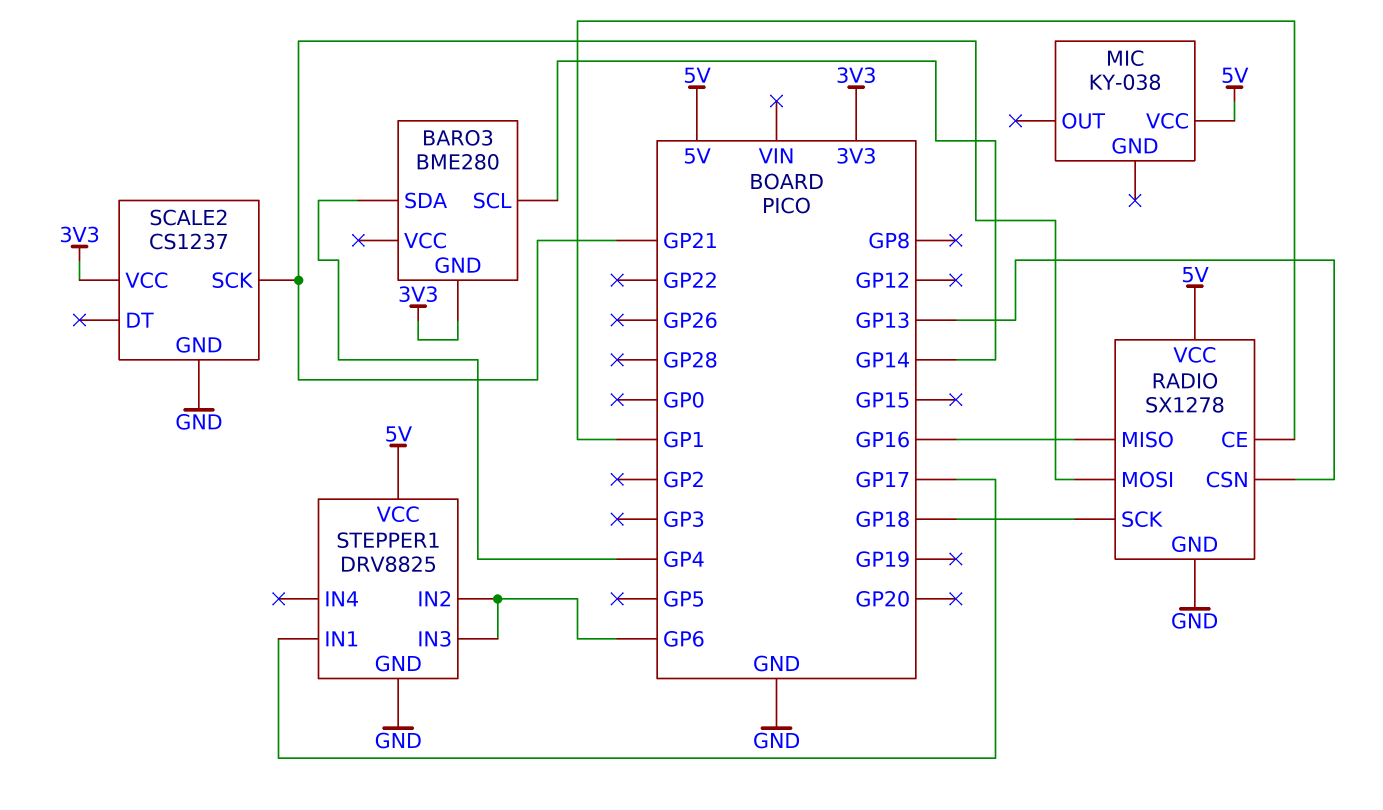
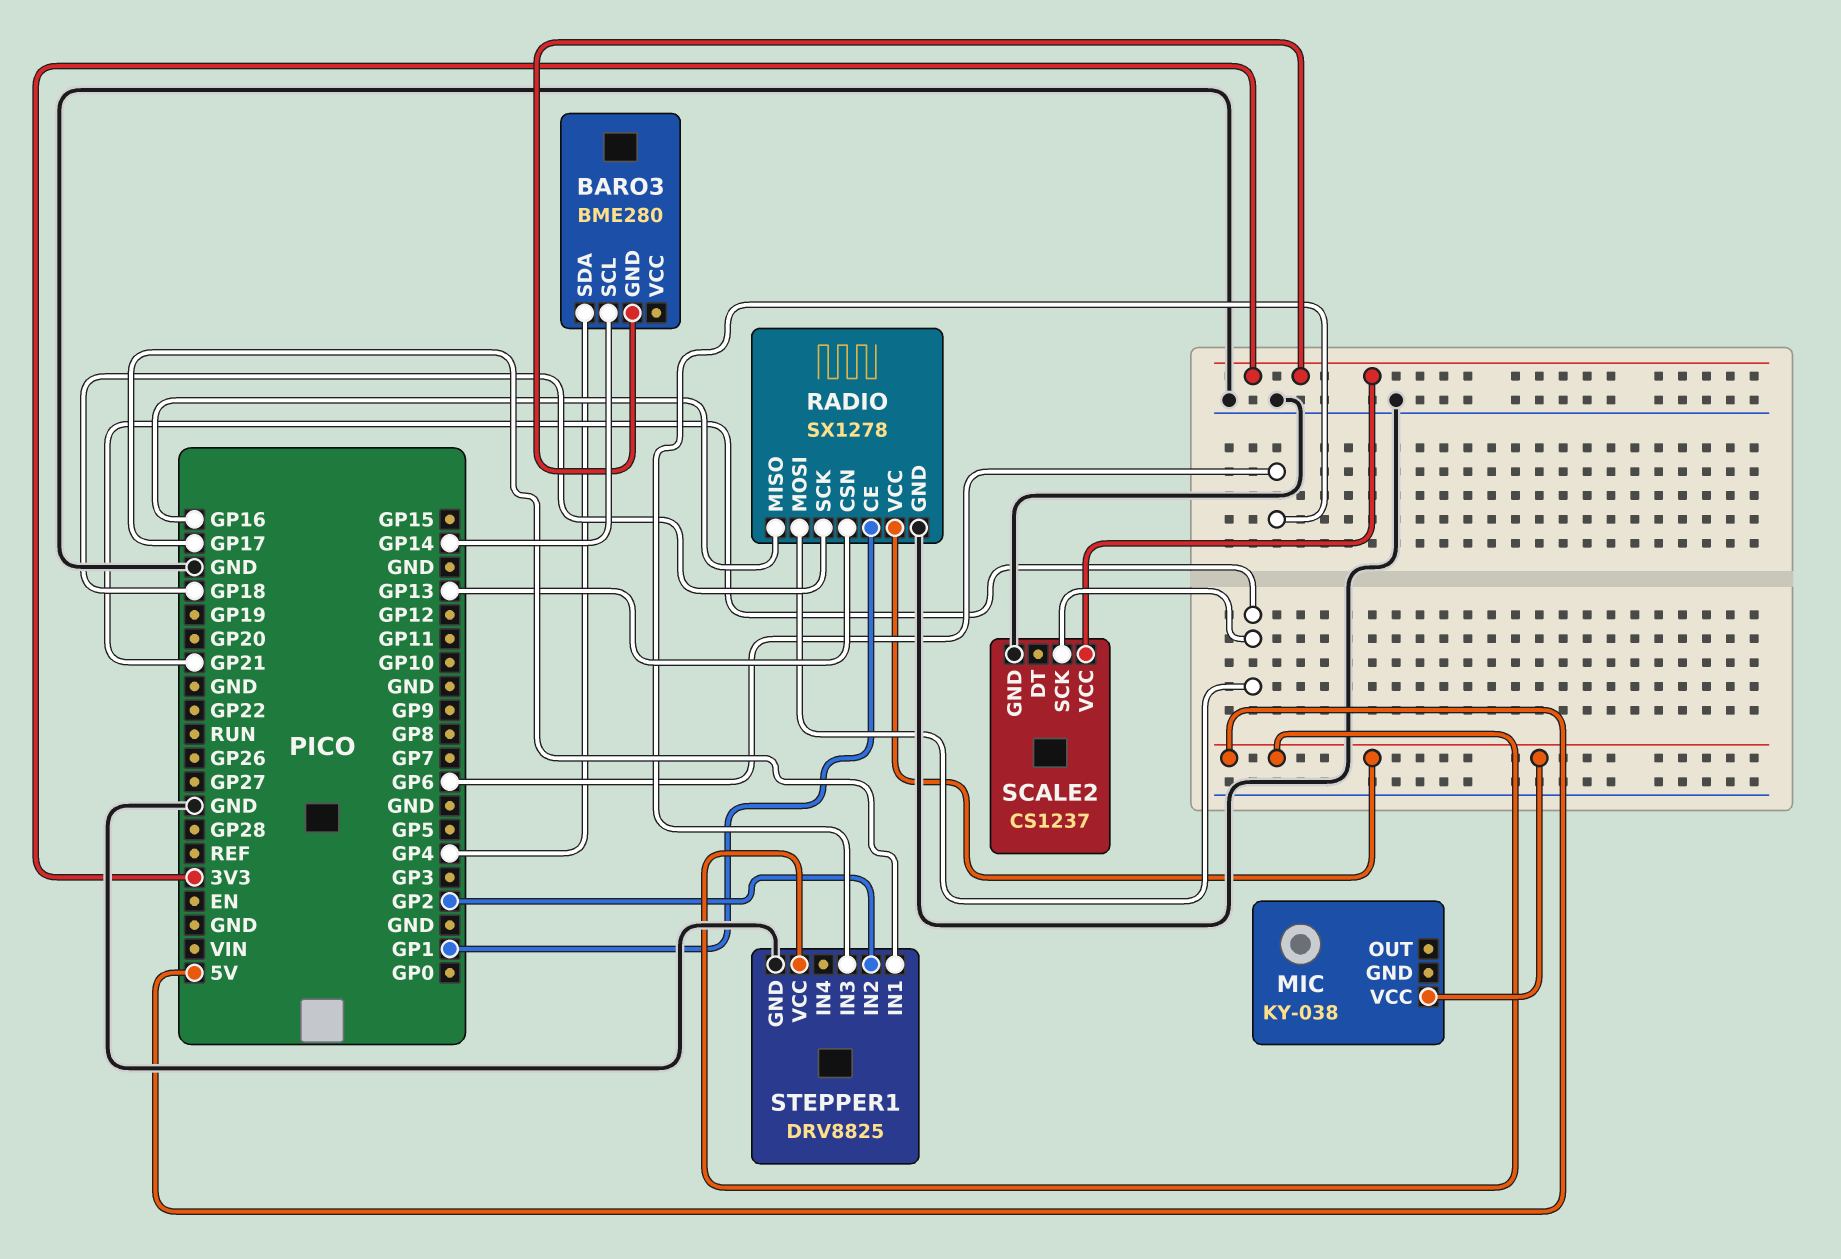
STEPPER1 pin IN2: GP6 -> GP2

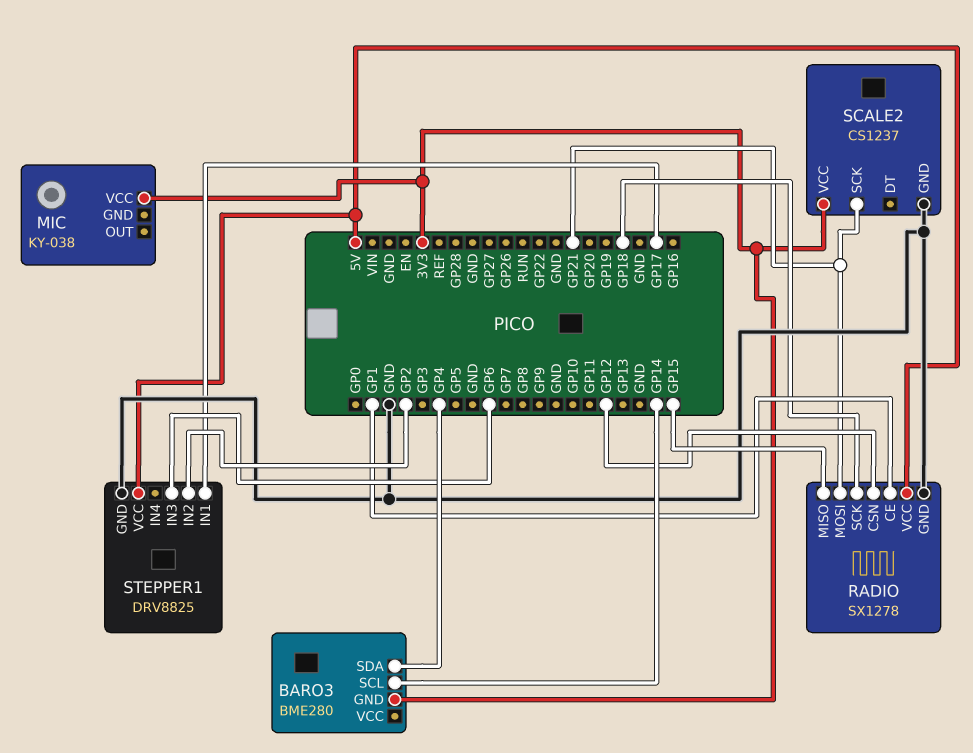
MIC pin VCC: 5V -> 3V3
RADIO pin CSN: GP13 -> GP12
RADIO pin MISO: GP16 -> GP15

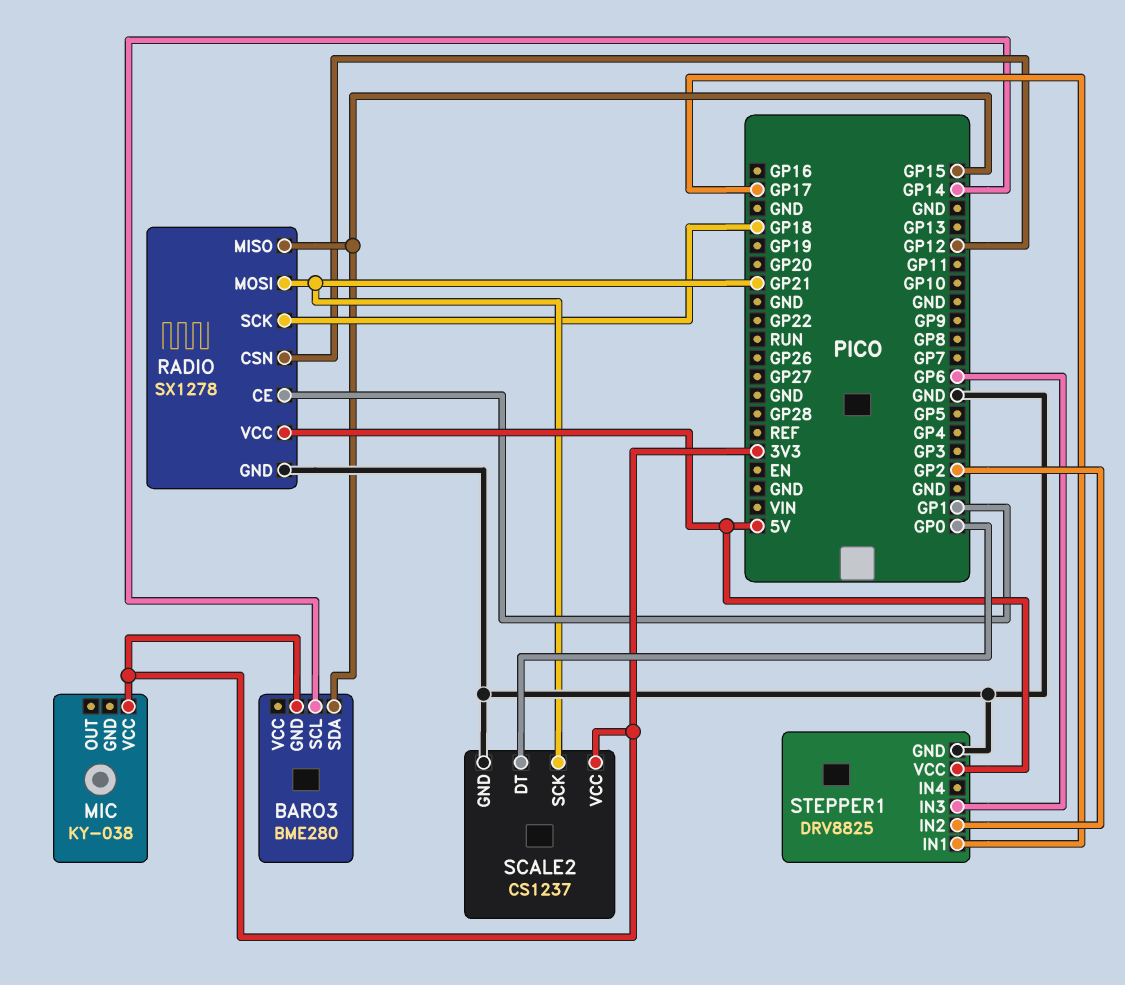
BARO3 pin SDA: GP4 -> GP15
SCALE2 pin DT: none -> GP0

